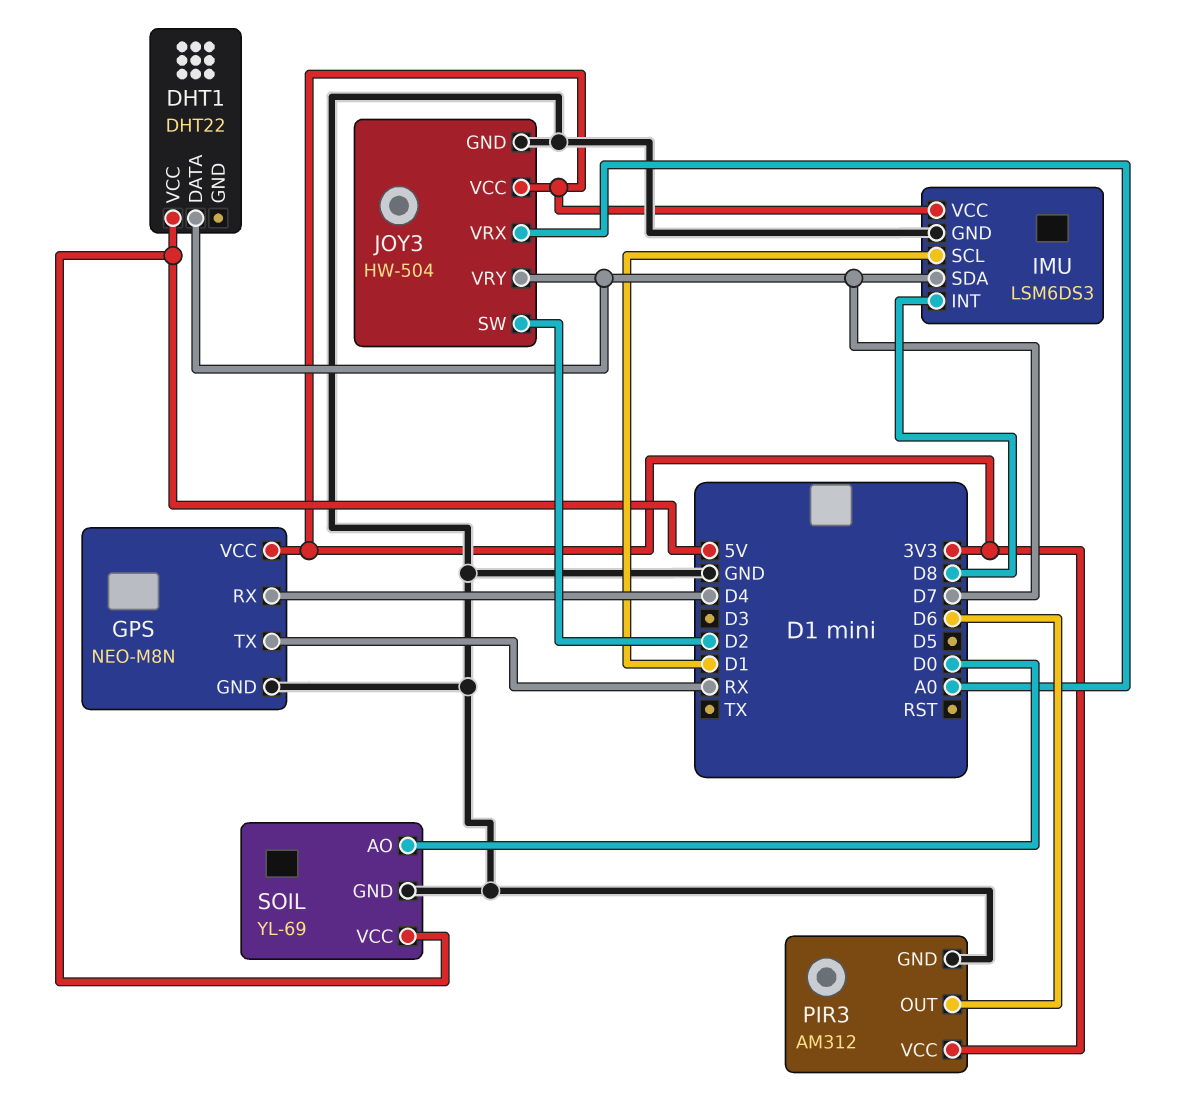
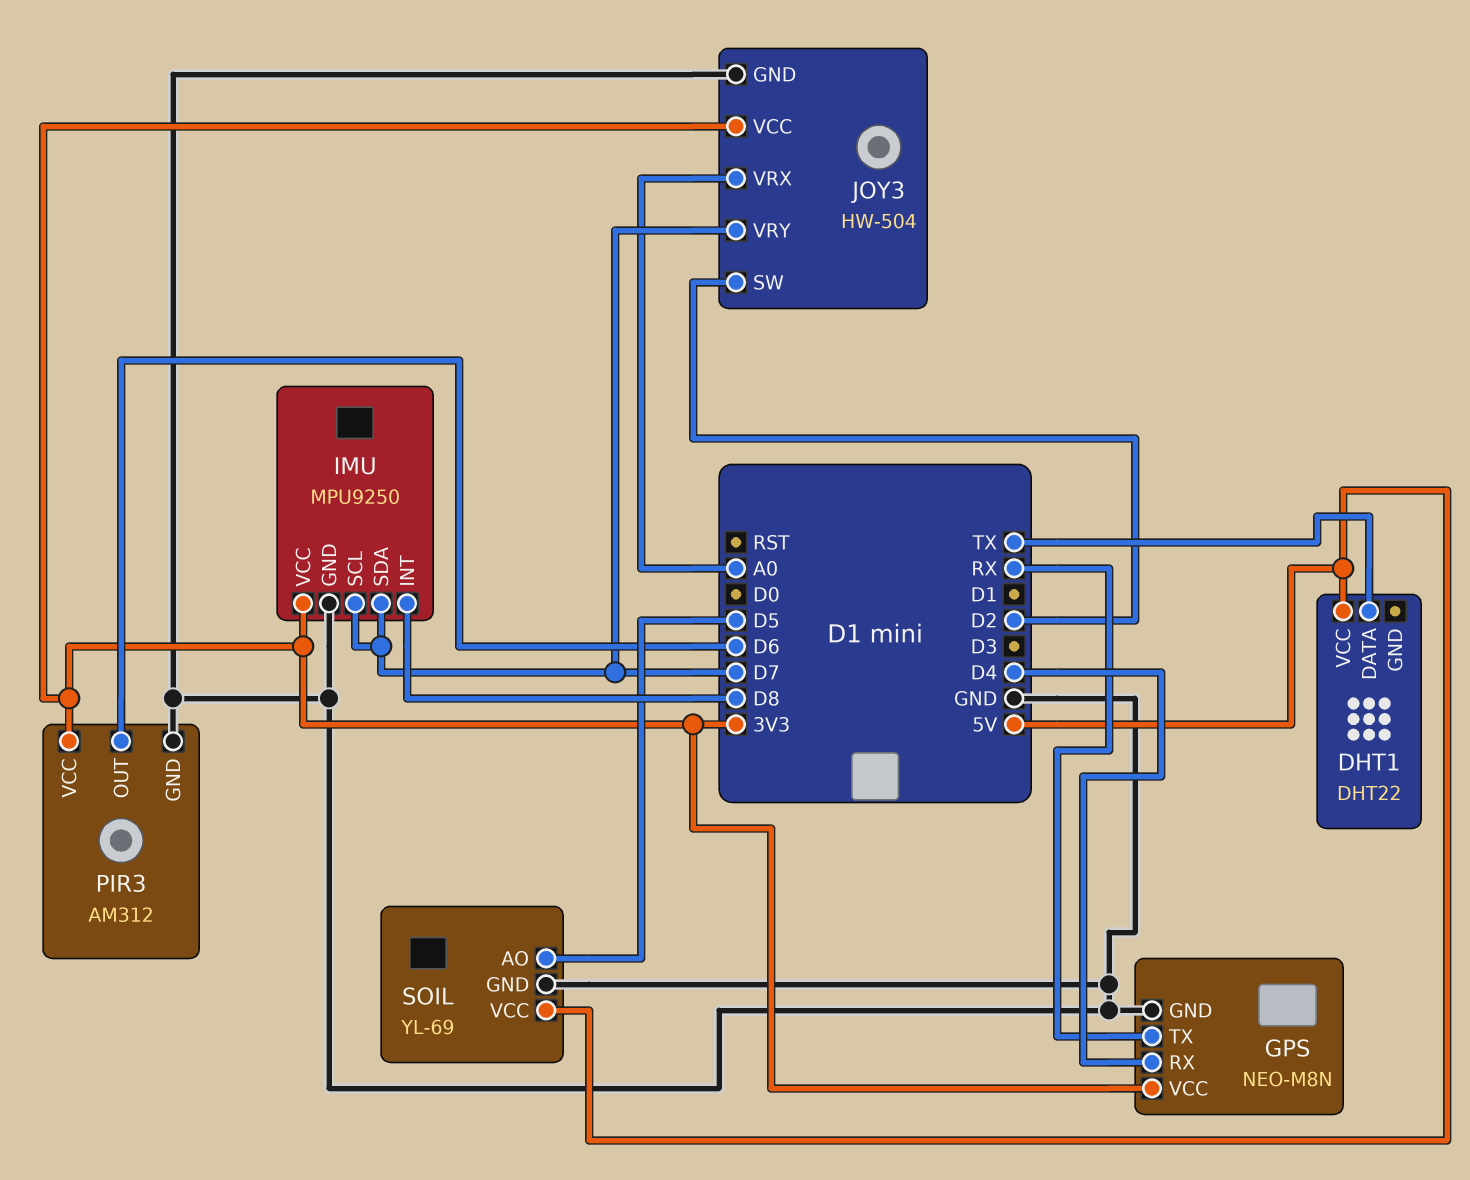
DHT1 pin DATA: D7 -> TX
IMU: LSM6DS3 -> MPU9250
IMU pin SCL: D1 -> D7
SOIL pin AO: D0 -> D5

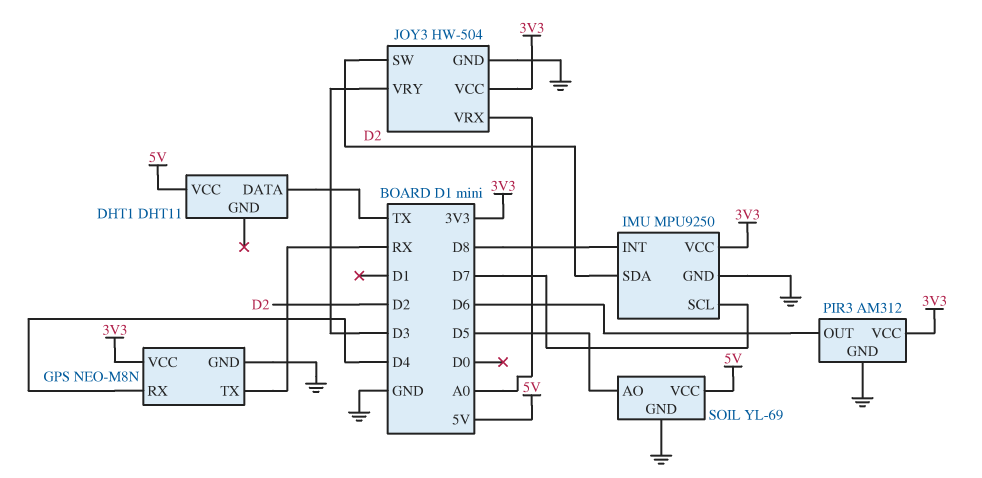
DHT1: DHT22 -> DHT11
IMU pin SDA: D7 -> D2
JOY3 pin VRY: D7 -> D3

